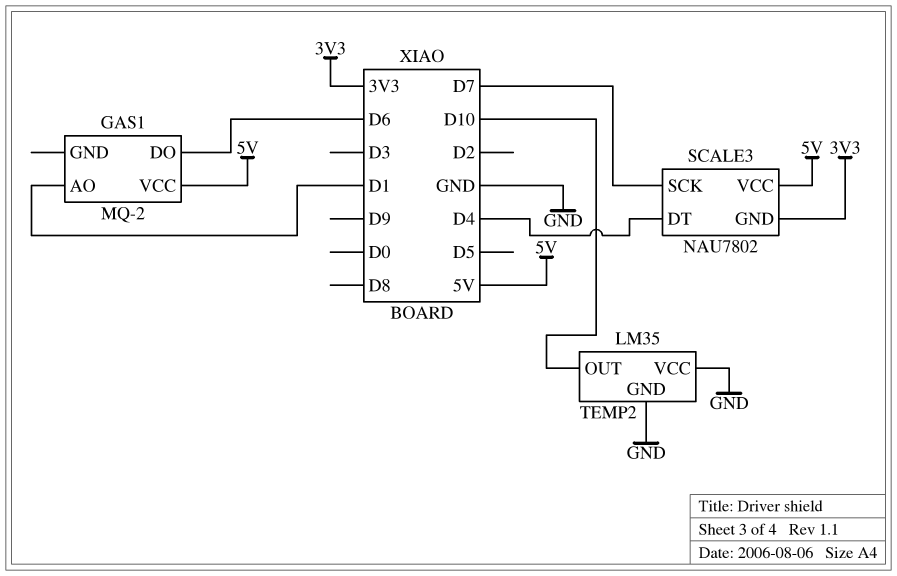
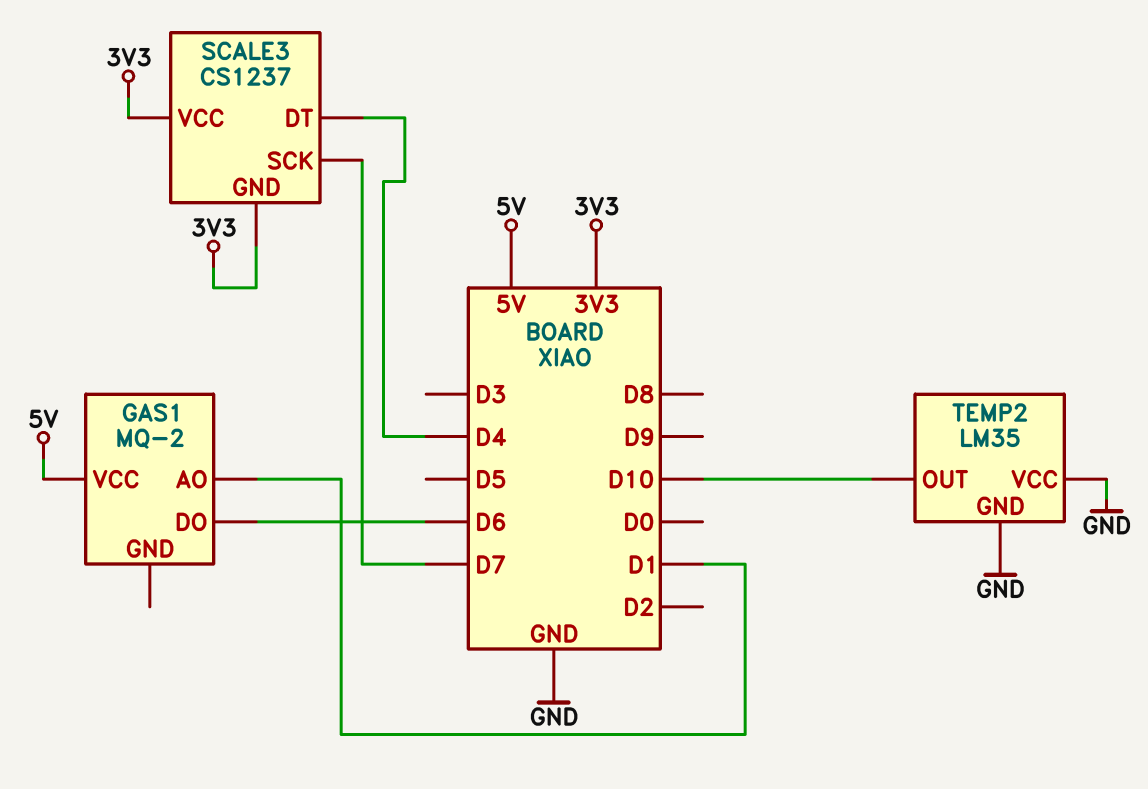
SCALE3: NAU7802 -> CS1237
SCALE3 pin VCC: 5V -> 3V3

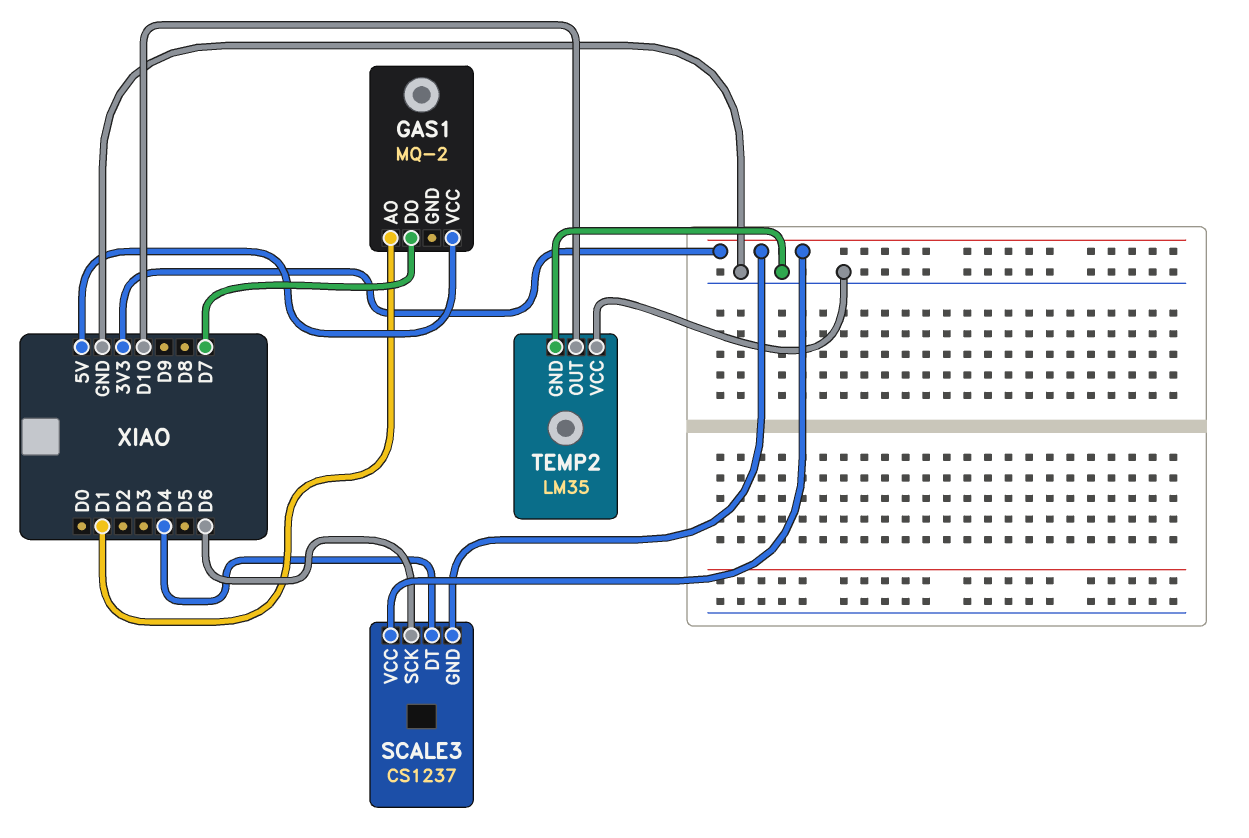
GAS1 pin DO: D6 -> D7
SCALE3 pin SCK: D7 -> D6

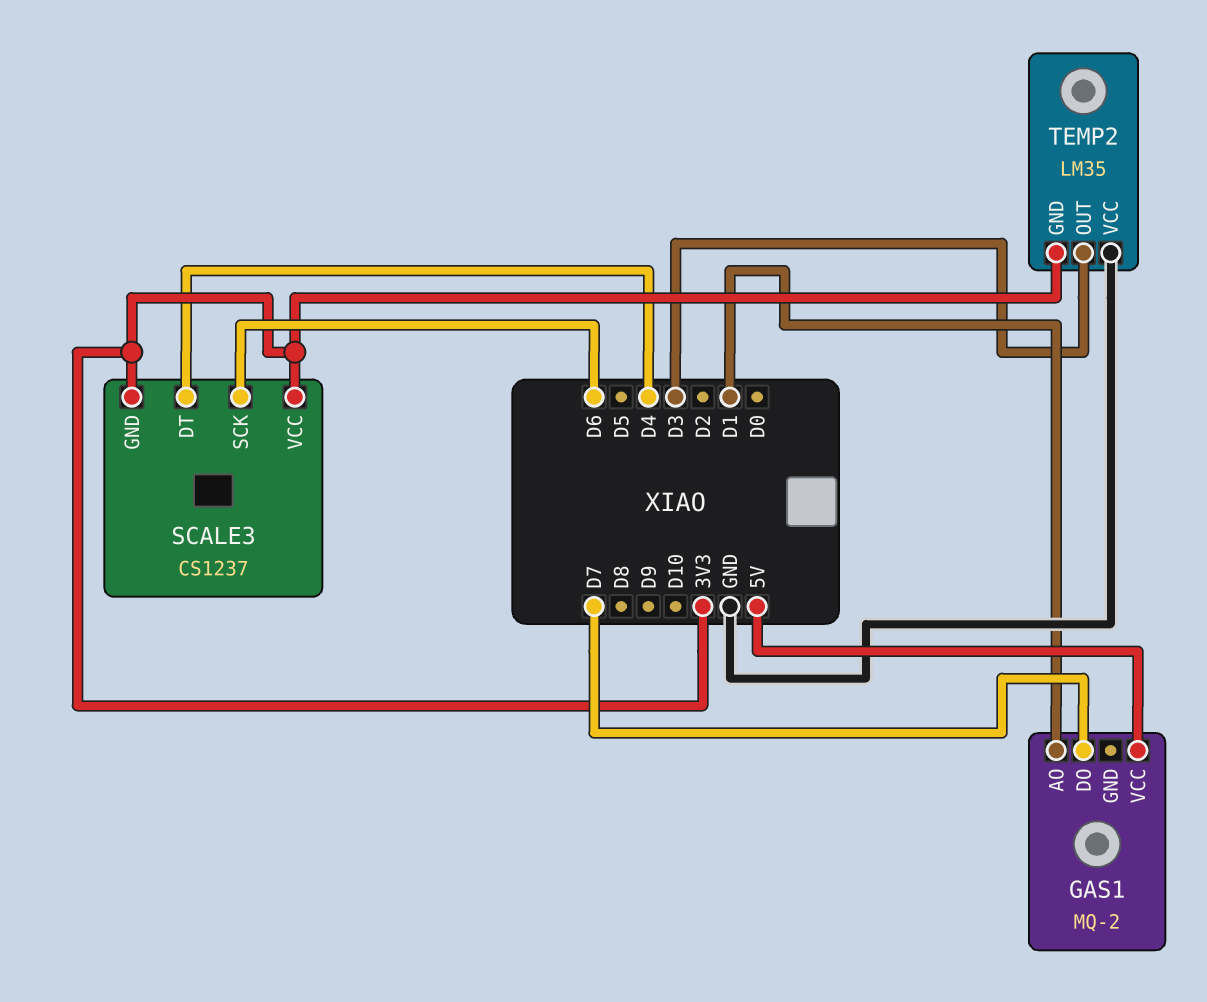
TEMP2 pin GND: GND -> 3V3
TEMP2 pin OUT: D10 -> D3

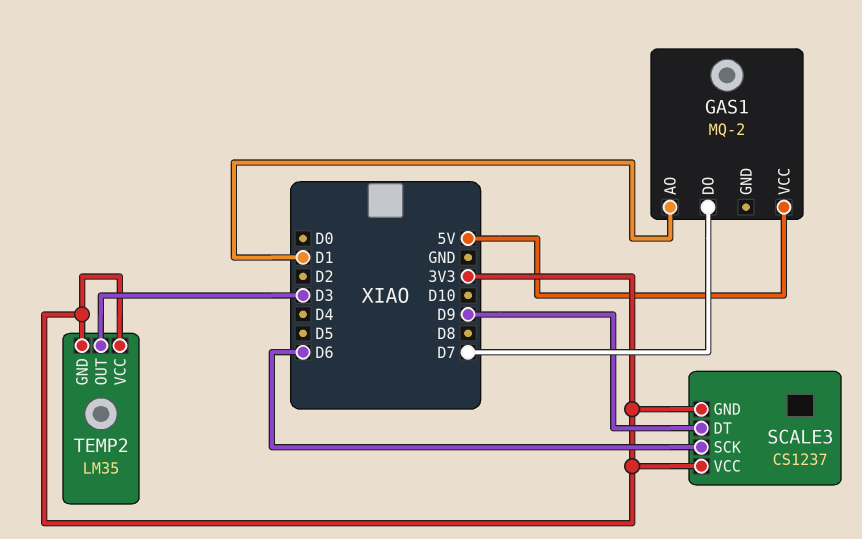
SCALE3 pin DT: D4 -> D9
TEMP2 pin VCC: GND -> 3V3

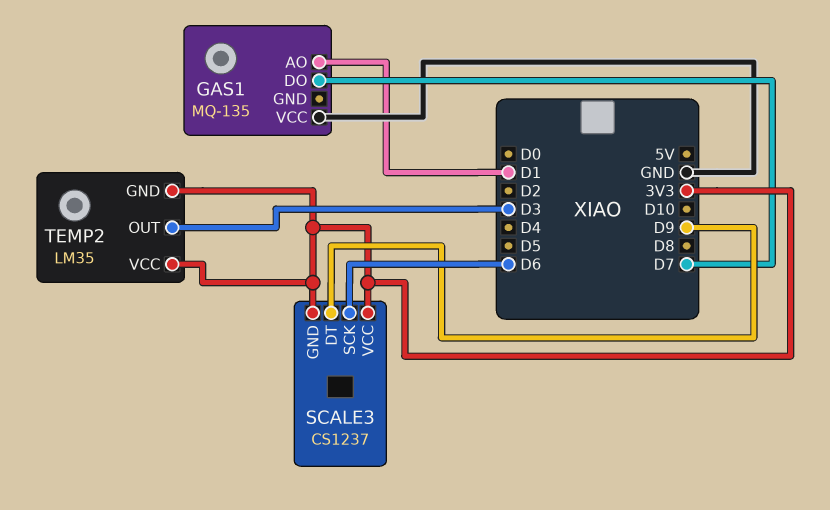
GAS1: MQ-2 -> MQ-135
GAS1 pin VCC: 5V -> GND

